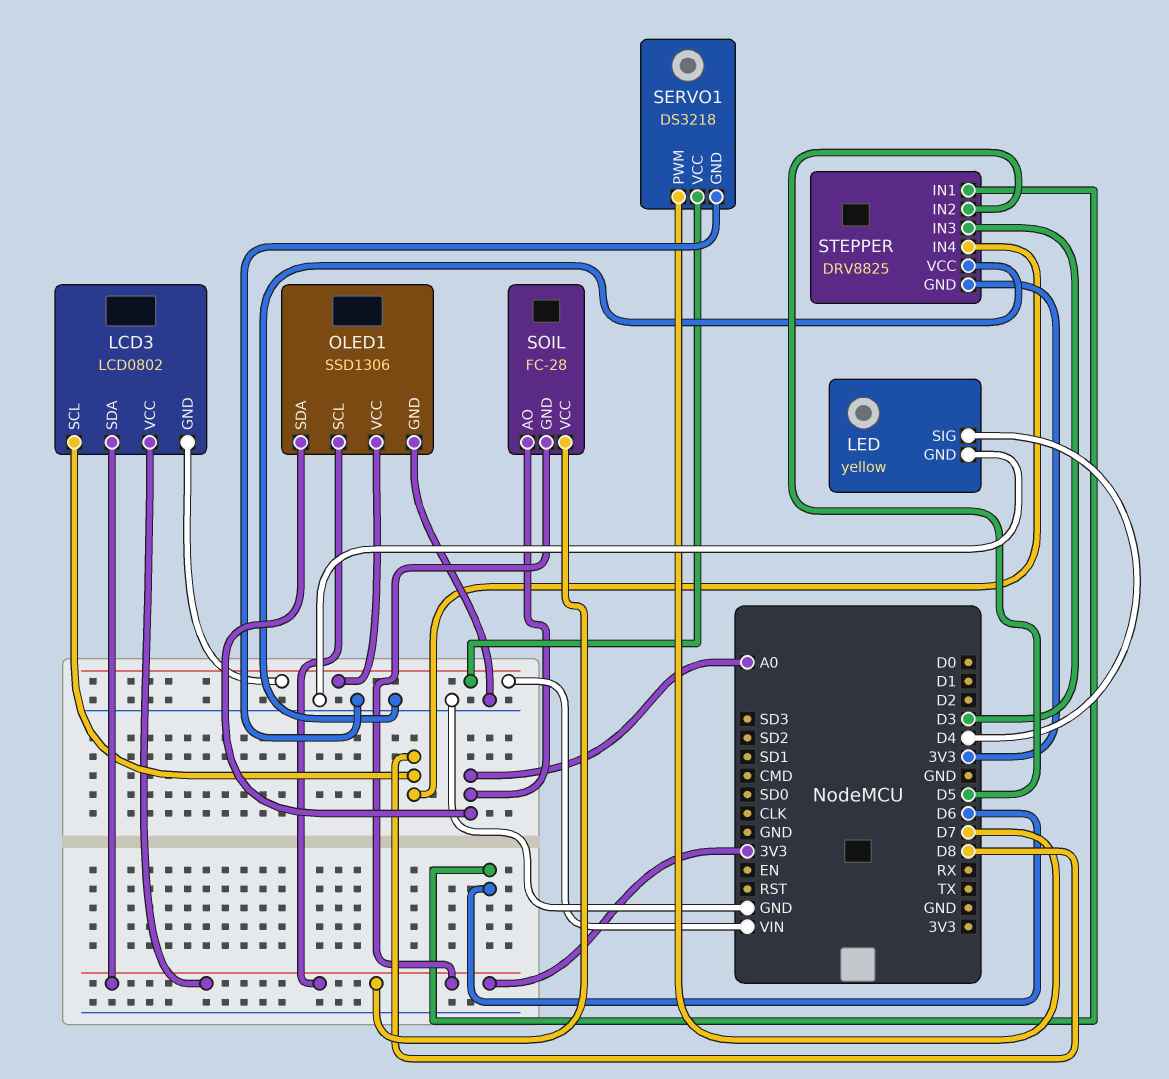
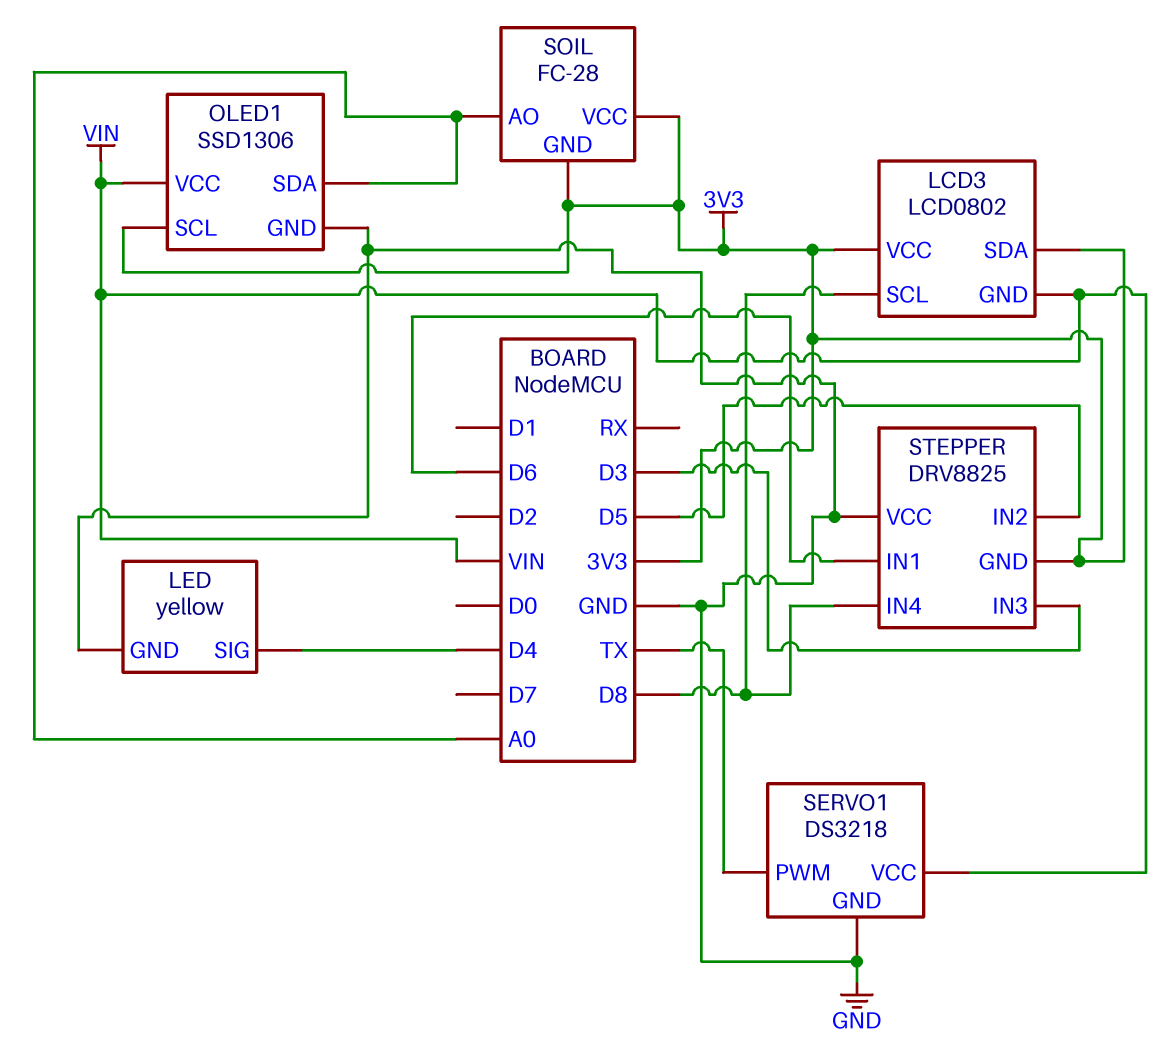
SERVO1 pin PWM: D7 -> TX

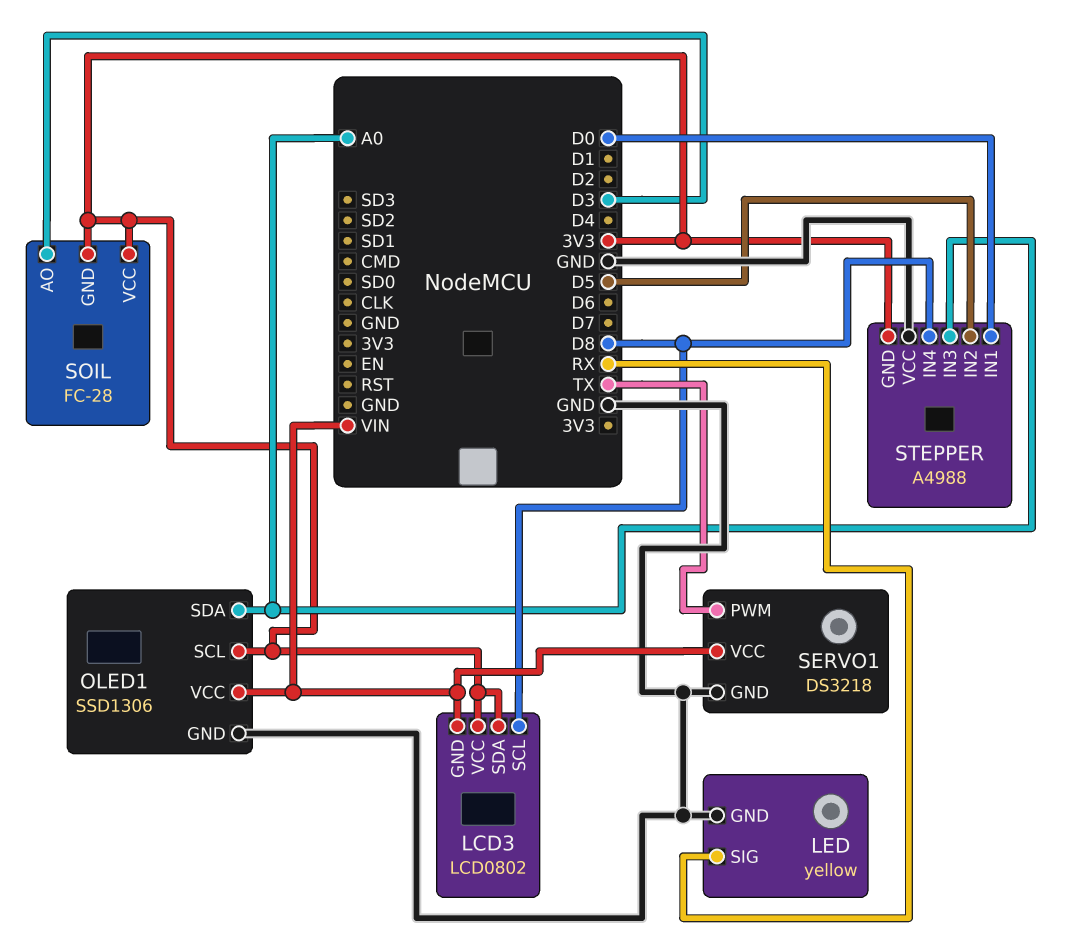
LED pin SIG: D4 -> RX
SOIL pin AO: A0 -> D3
STEPPER: DRV8825 -> A4988
STEPPER pin IN1: D6 -> D0
STEPPER pin IN3: D3 -> A0

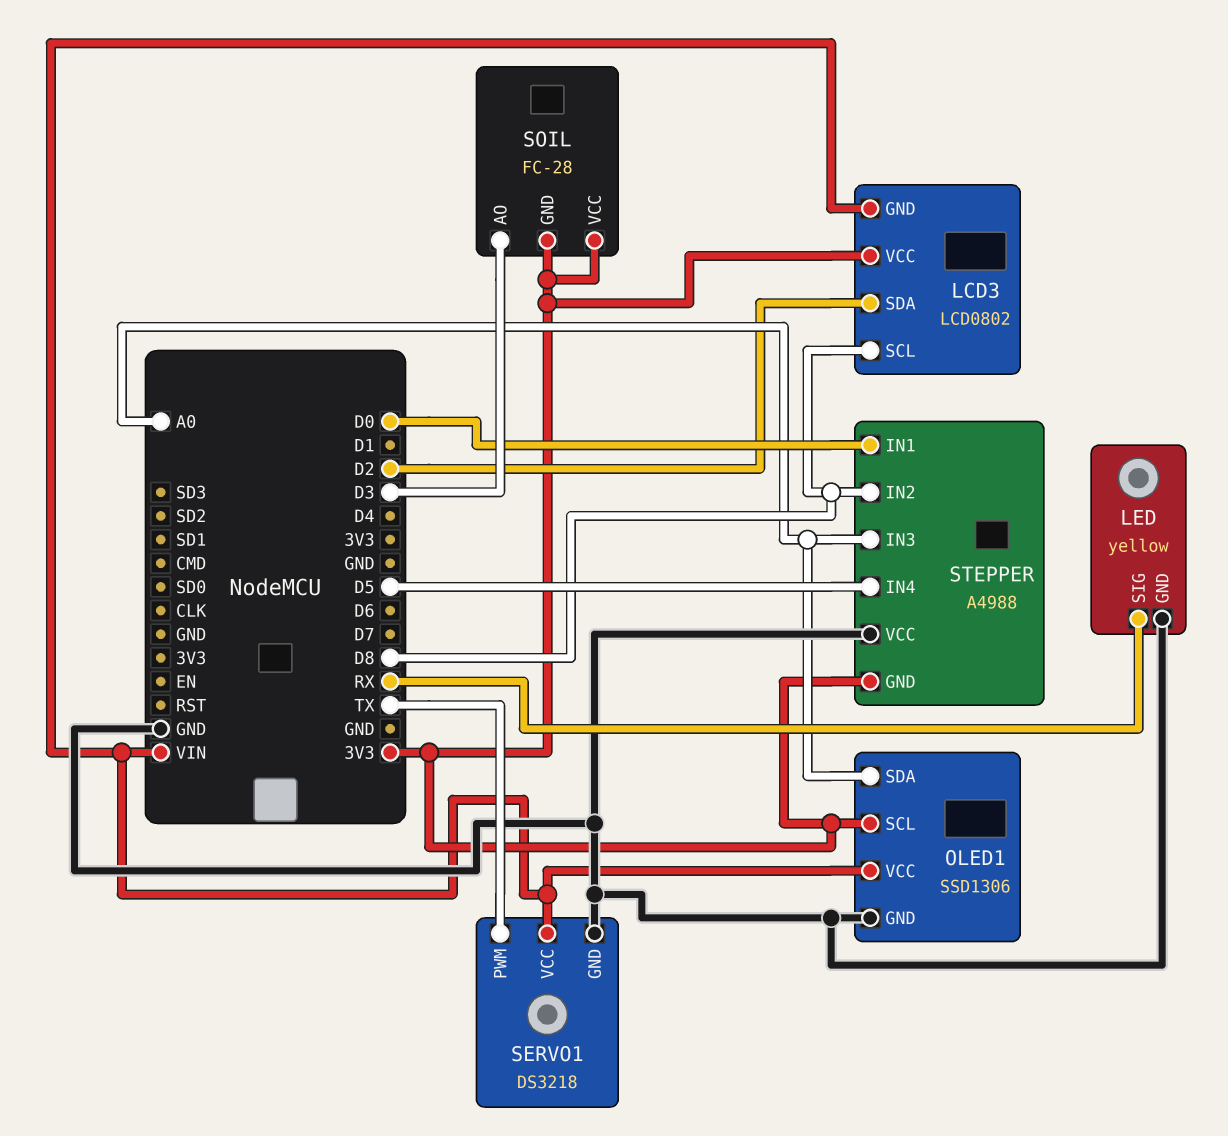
LCD3 pin SDA: 3V3 -> D2
STEPPER pin IN2: D5 -> D8
STEPPER pin IN4: D8 -> D5

